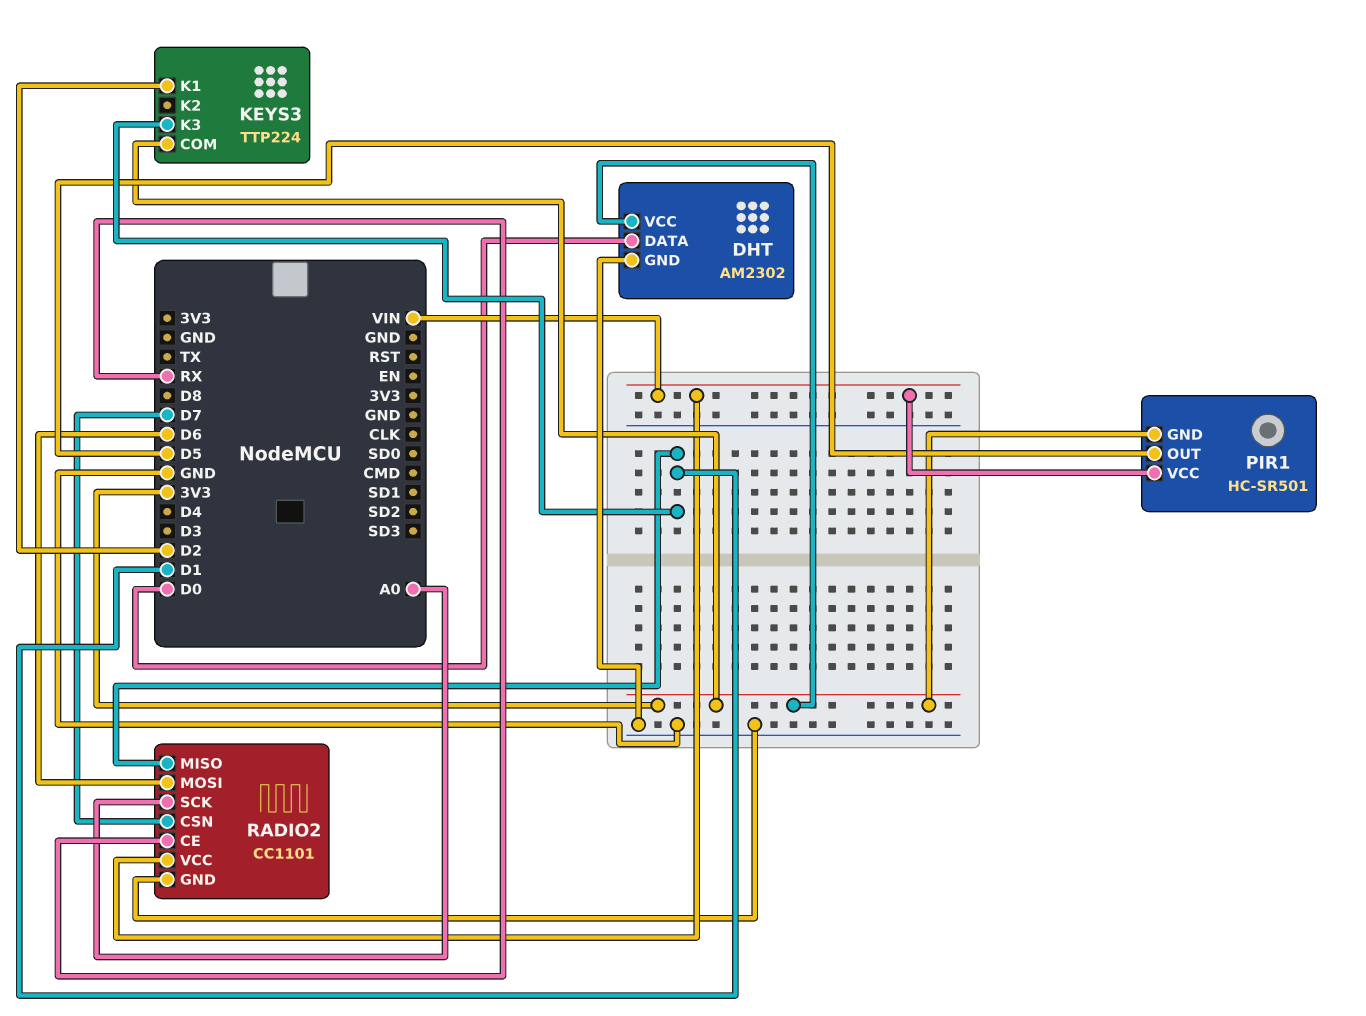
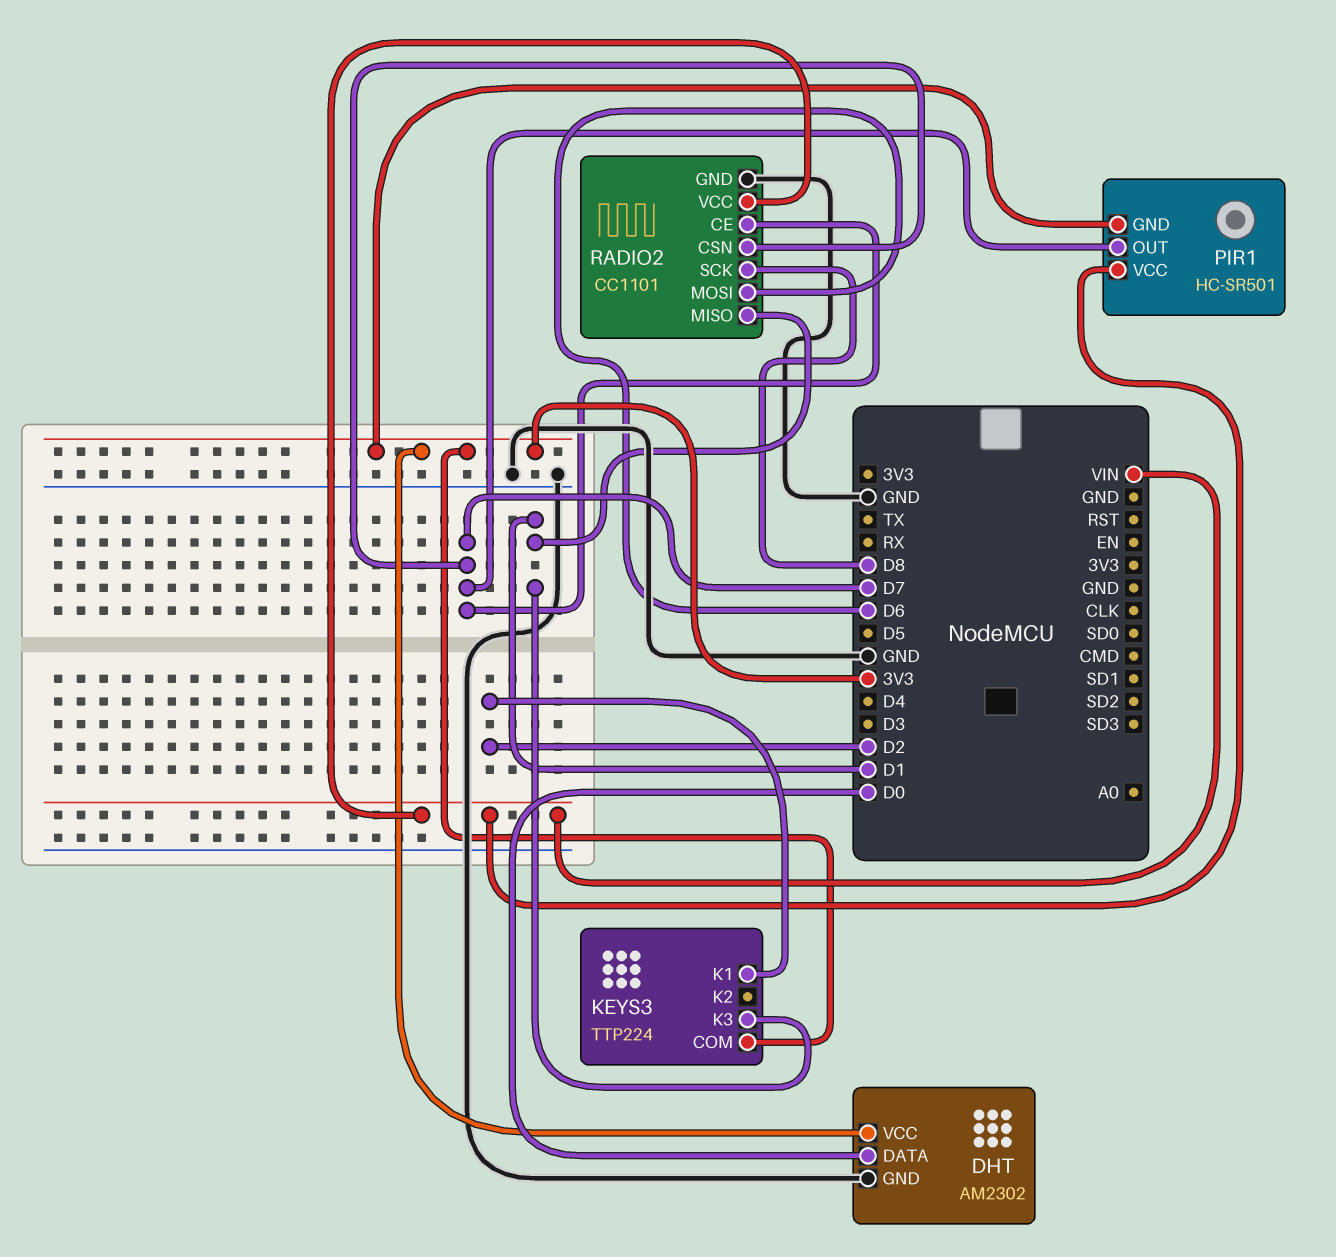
PIR1 pin OUT: D5 -> D7
RADIO2 pin CE: RX -> D7
RADIO2 pin SCK: A0 -> D8

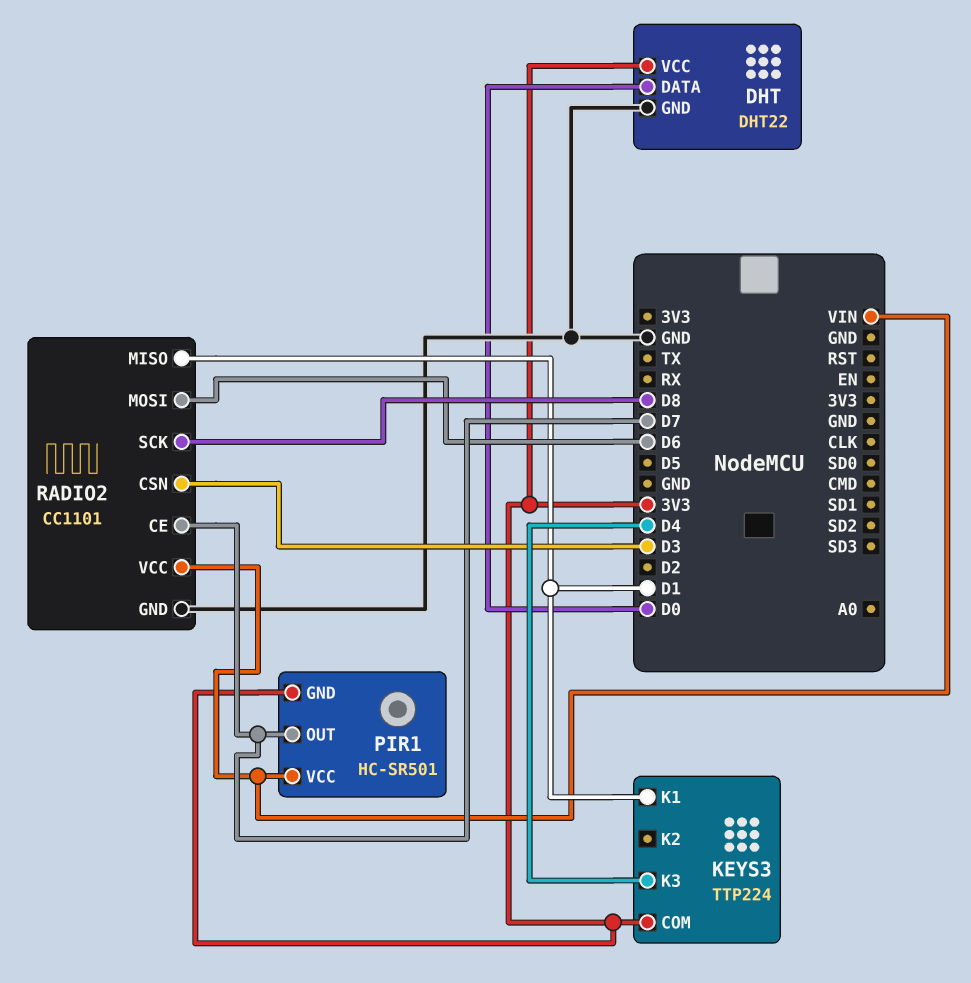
DHT: AM2302 -> DHT22
KEYS3 pin K1: D2 -> D1
KEYS3 pin K3: D1 -> D4
RADIO2 pin CSN: D7 -> D3

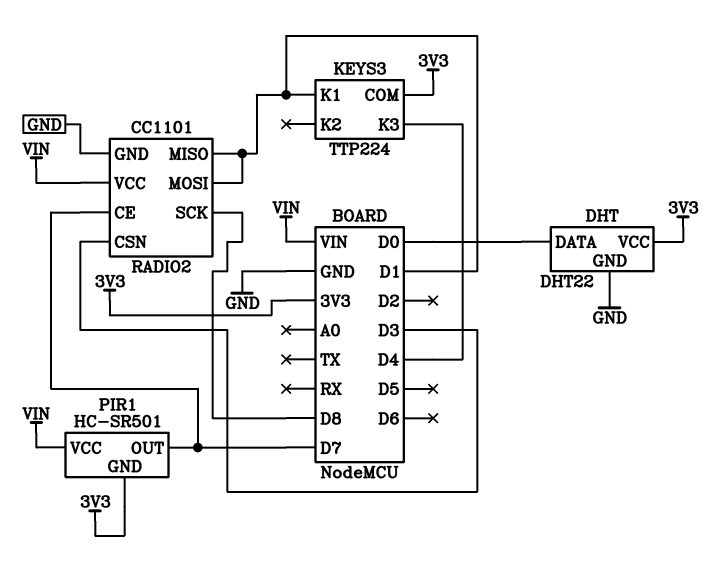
RADIO2 pin MOSI: D6 -> D1

